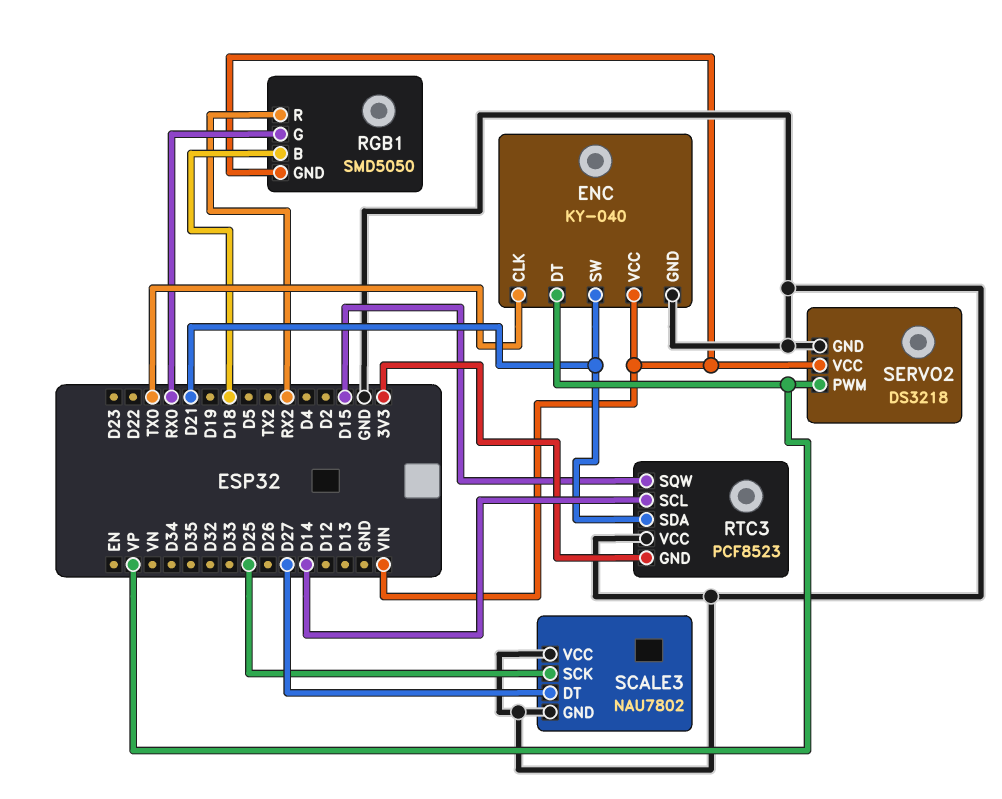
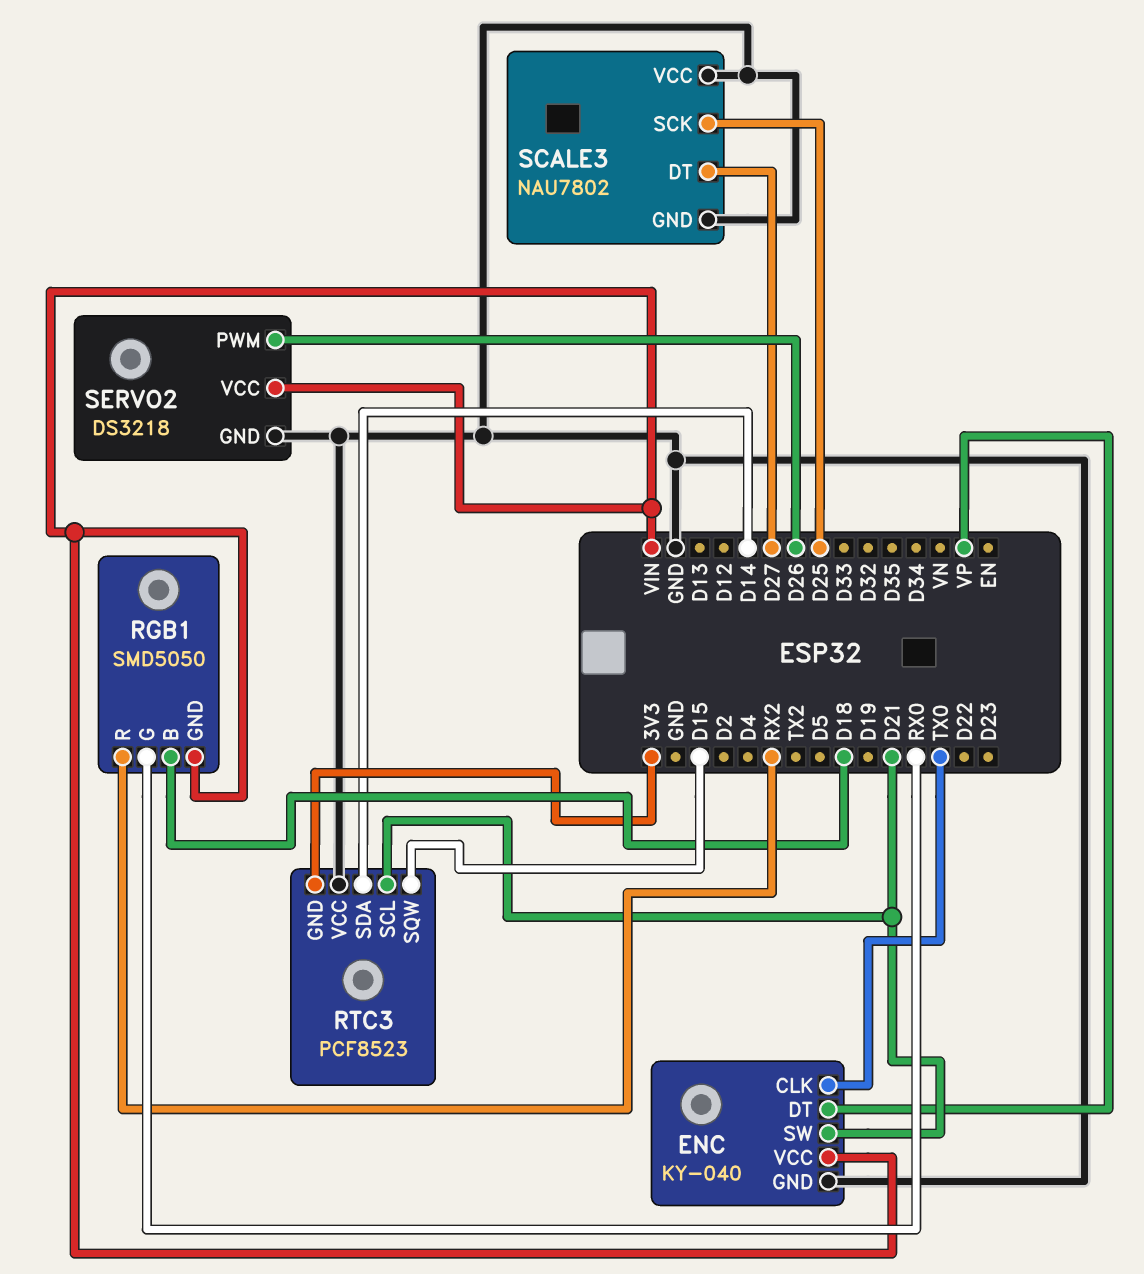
RTC3 pin SCL: D14 -> D21
RTC3 pin SDA: D21 -> D14
SERVO2 pin PWM: VP -> D26

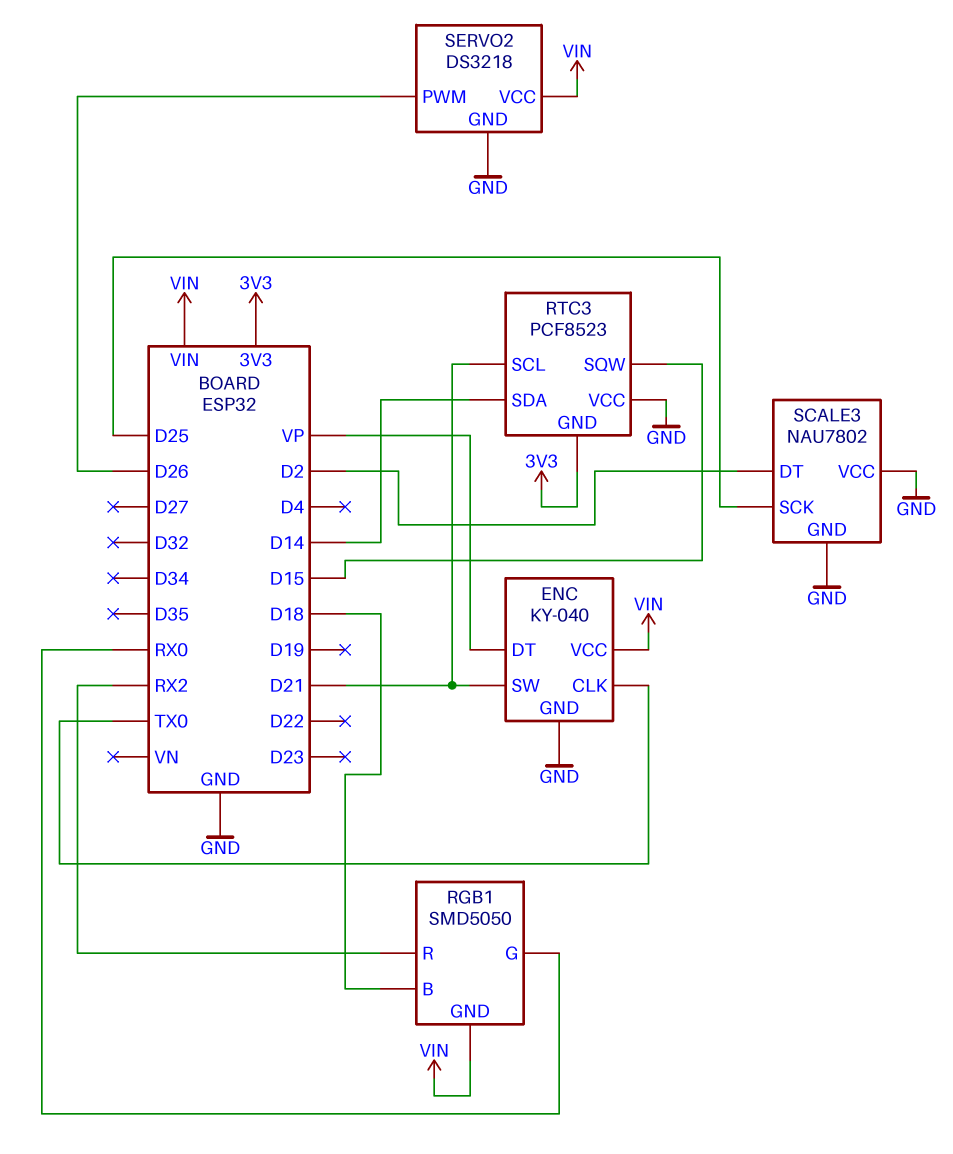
SCALE3 pin DT: D27 -> D2

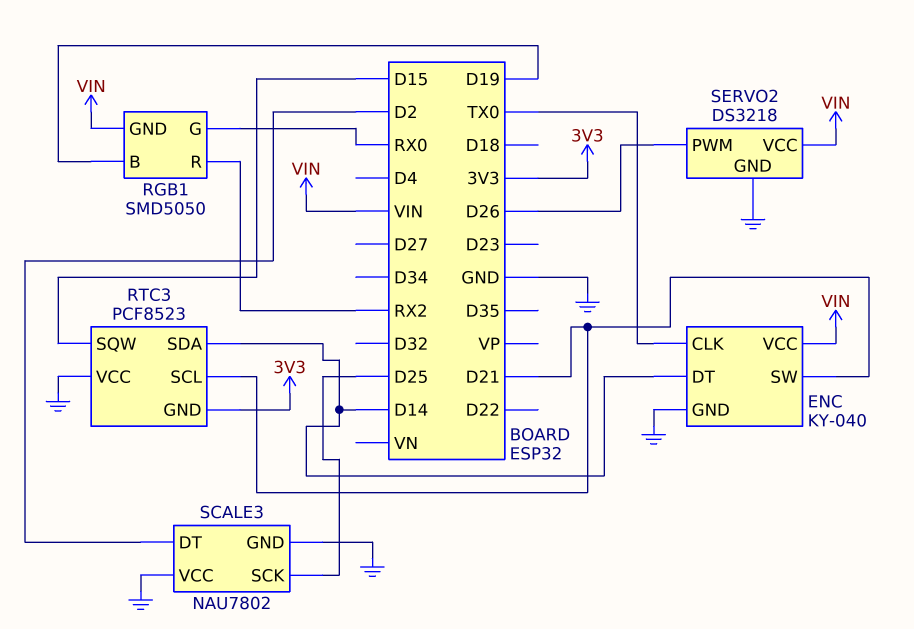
ENC pin DT: VP -> D14
RGB1 pin B: D18 -> D19

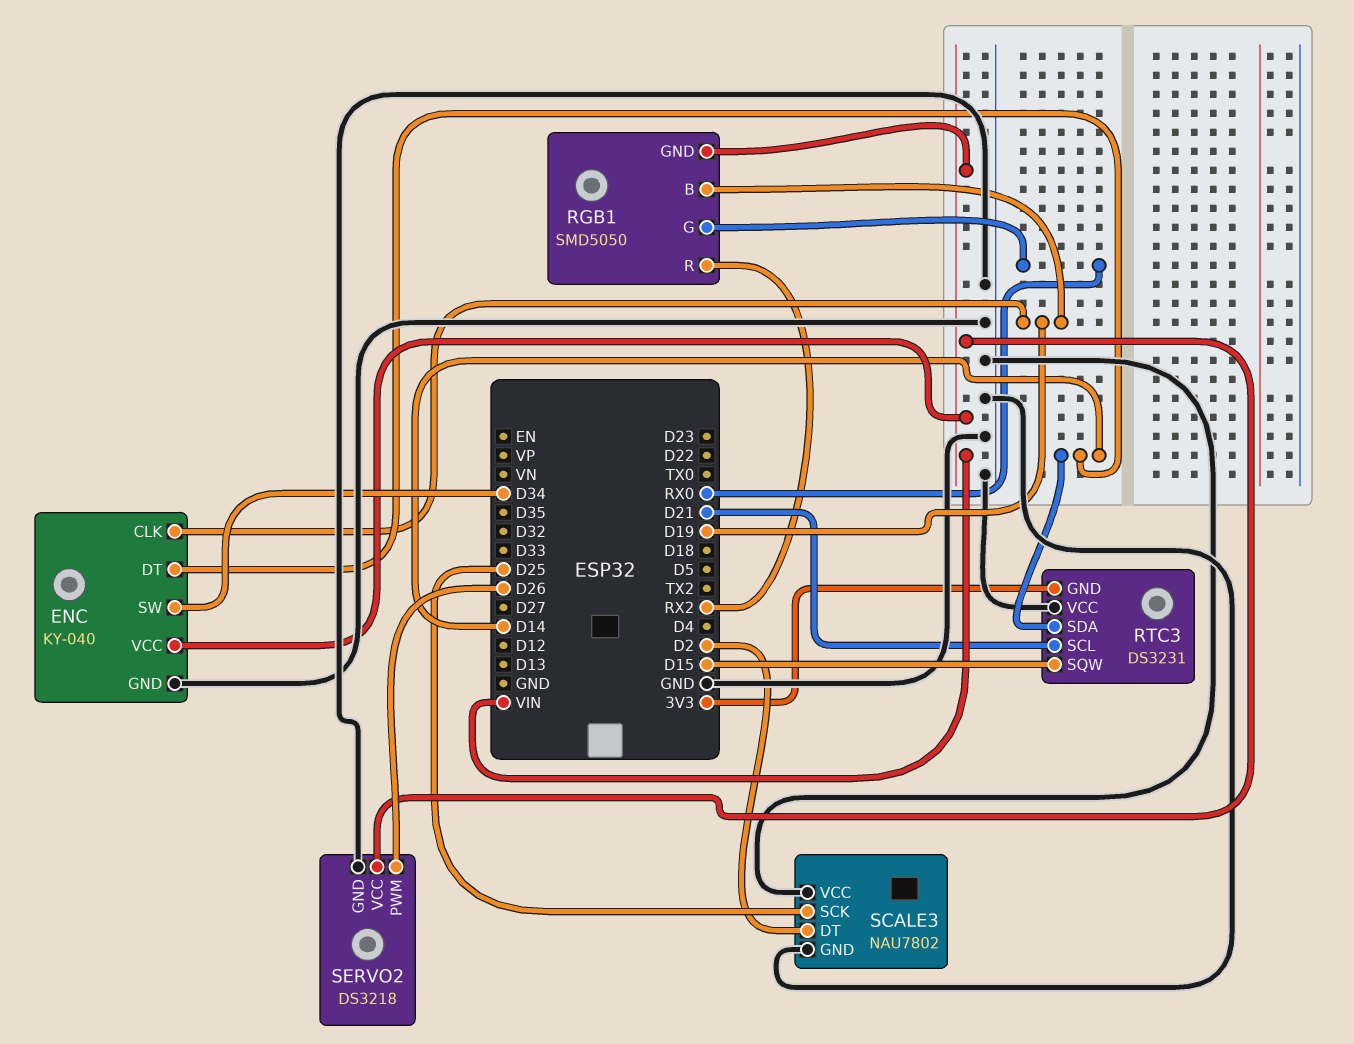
ENC pin CLK: TX0 -> D19
ENC pin SW: D21 -> D34
RTC3: PCF8523 -> DS3231

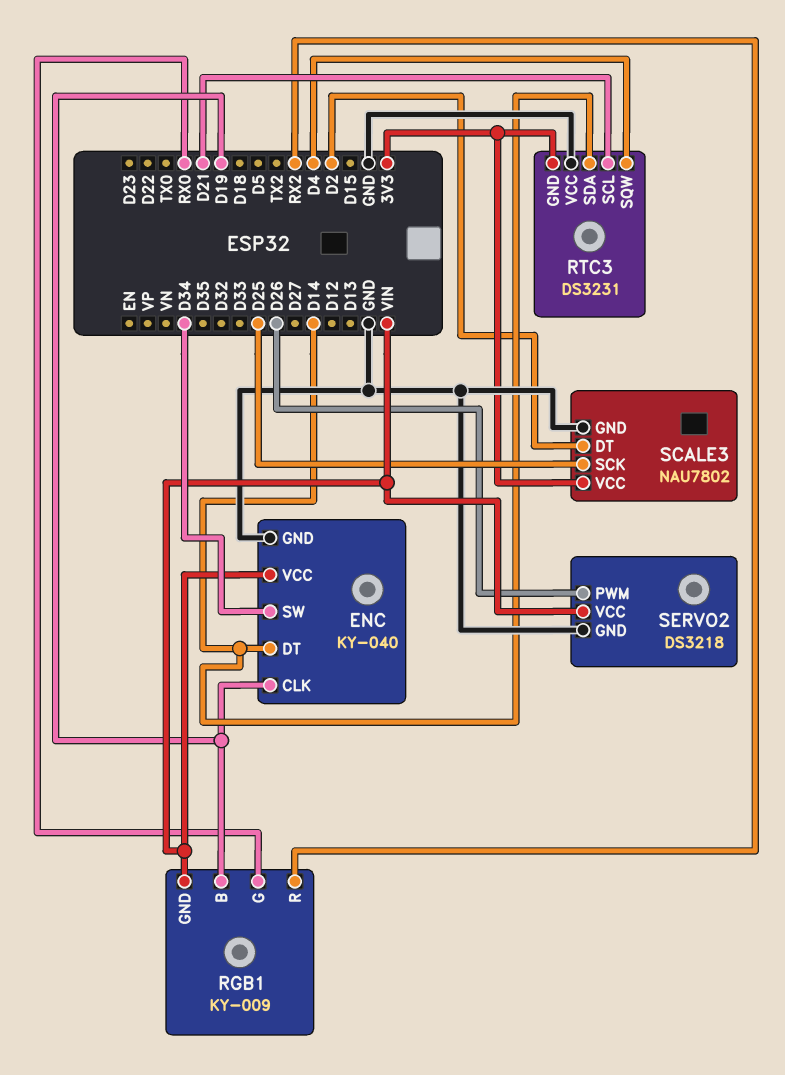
RGB1: SMD5050 -> KY-009
RTC3 pin SQW: D15 -> D4
SCALE3 pin VCC: GND -> 3V3

